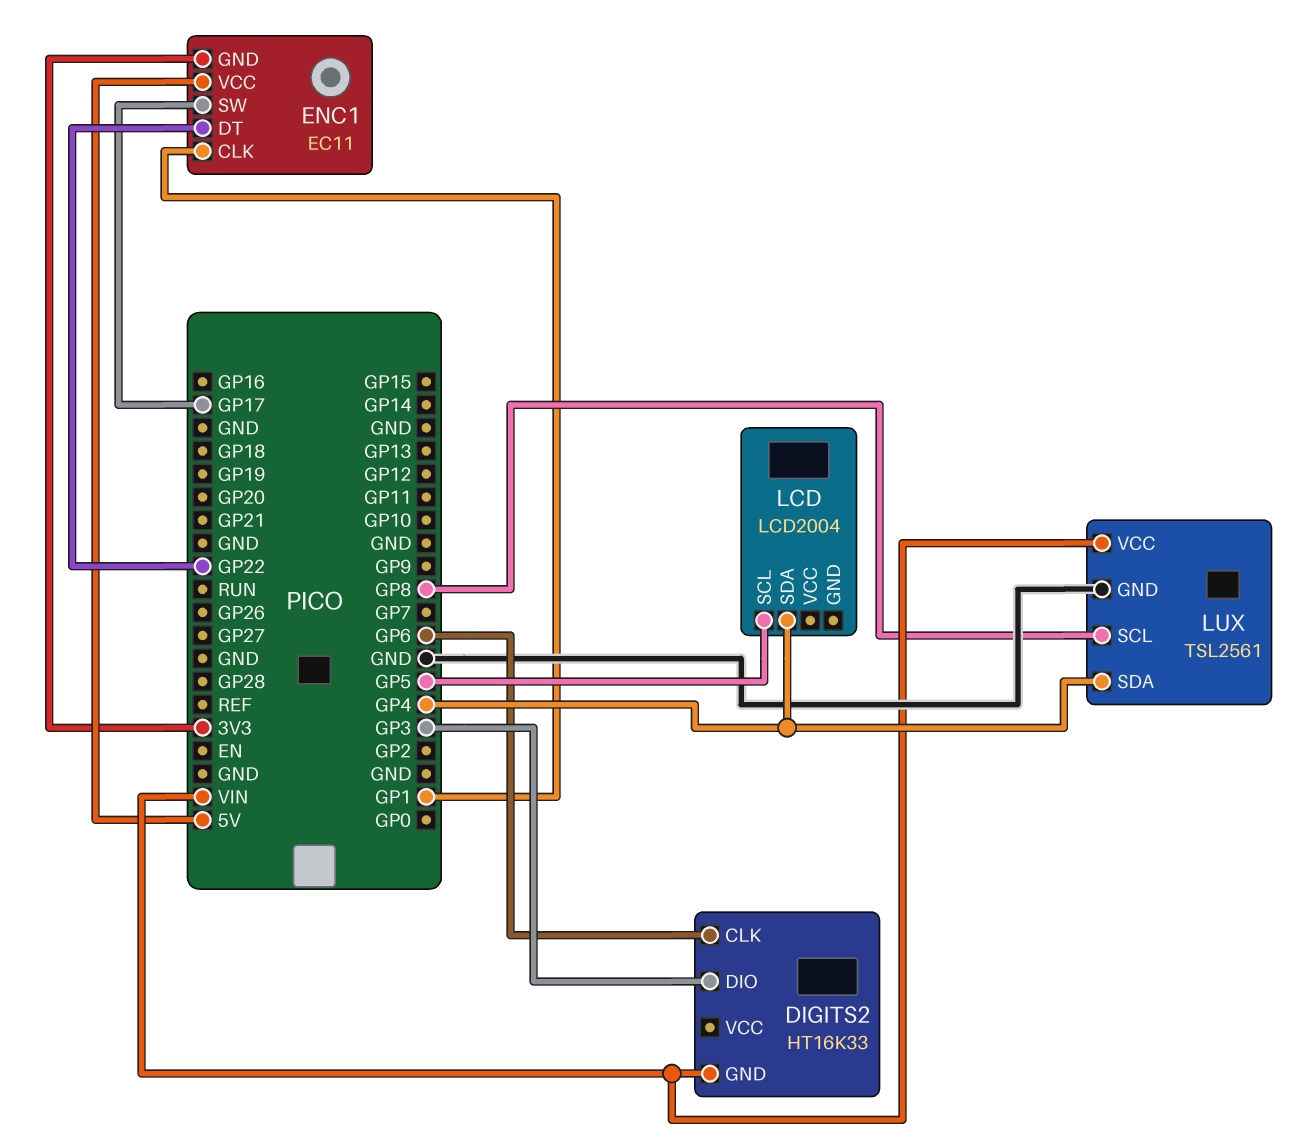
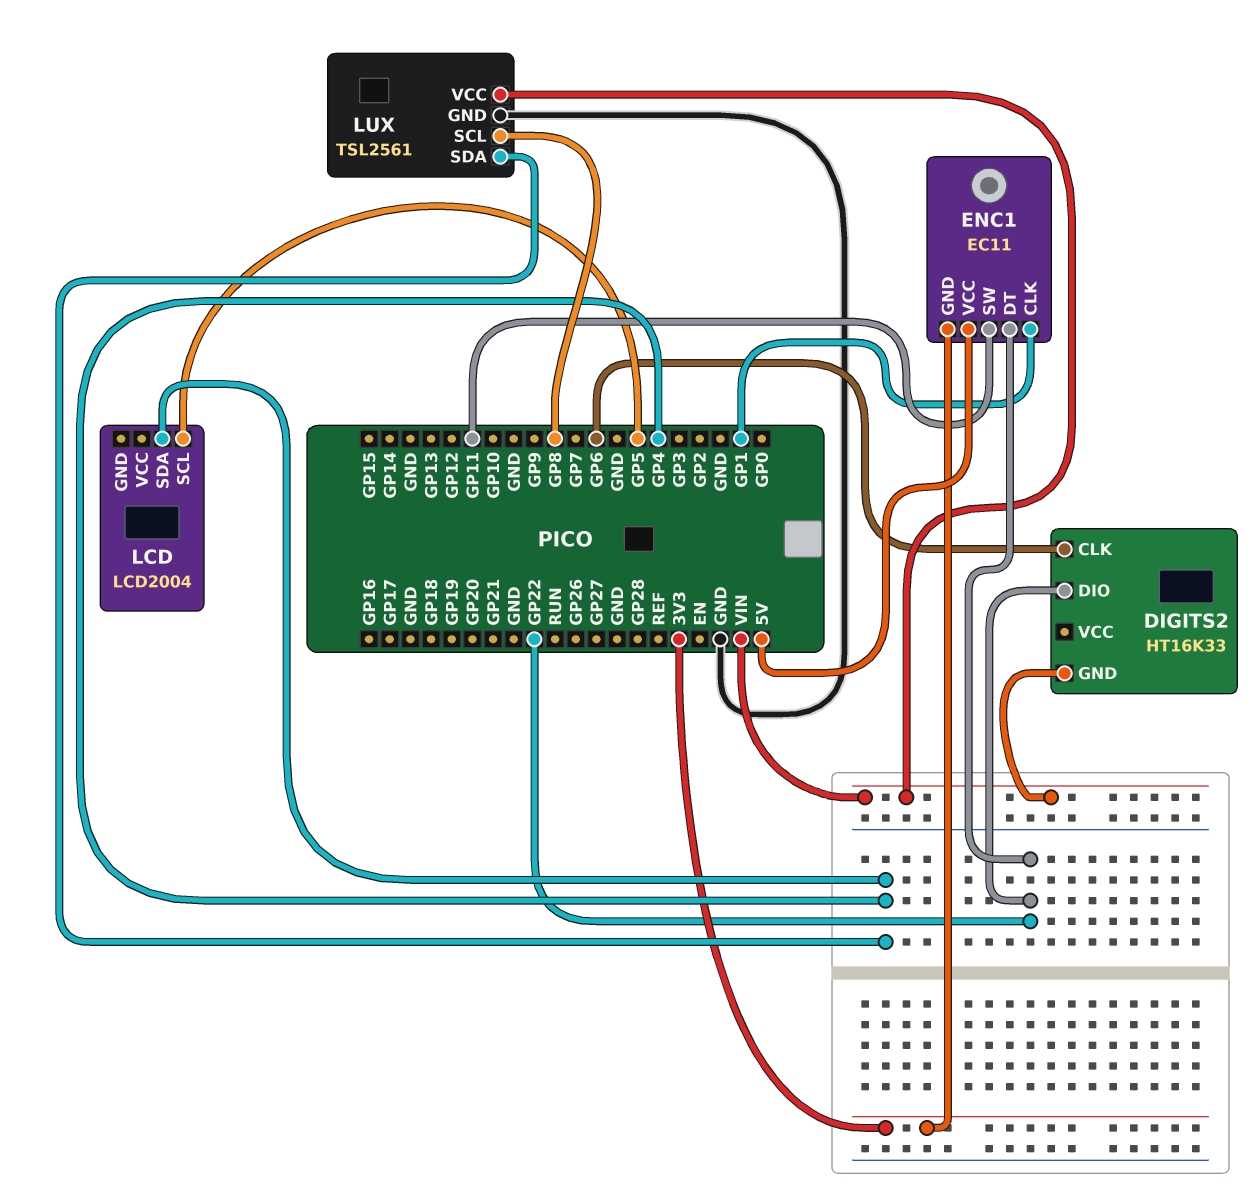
DIGITS2 pin DIO: GP3 -> GP22
ENC1 pin SW: GP17 -> GP11

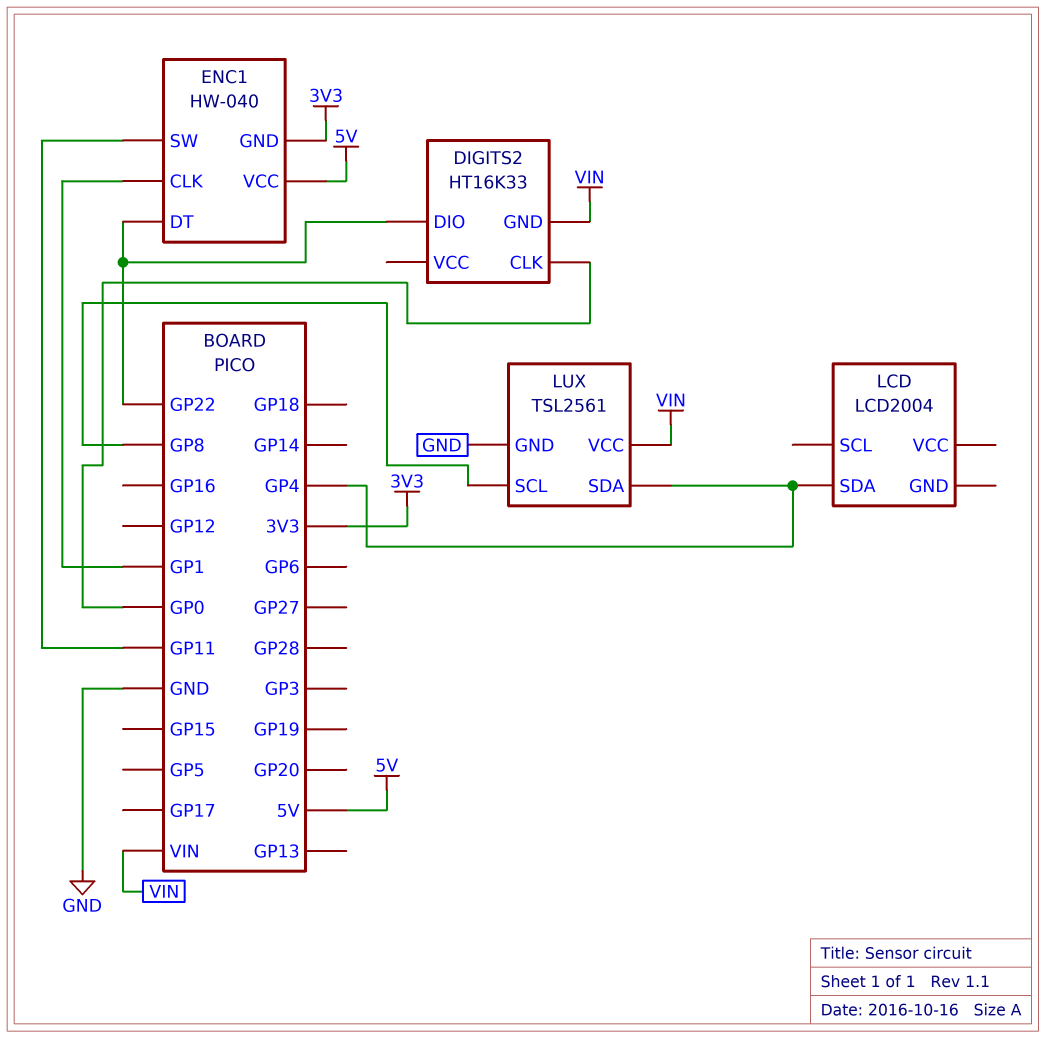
DIGITS2 pin CLK: GP6 -> GP0
ENC1: EC11 -> HW-040
LCD pin SCL: GP5 -> none

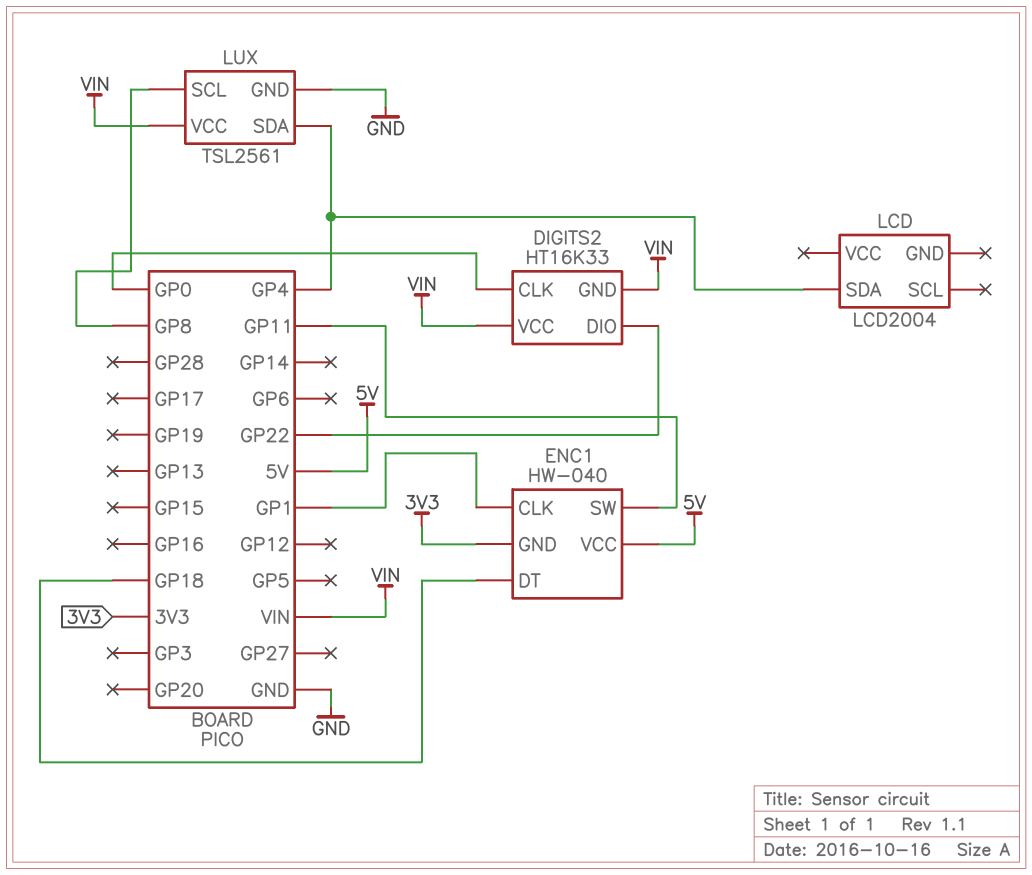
DIGITS2 pin VCC: none -> VIN
ENC1 pin DT: GP22 -> GP18

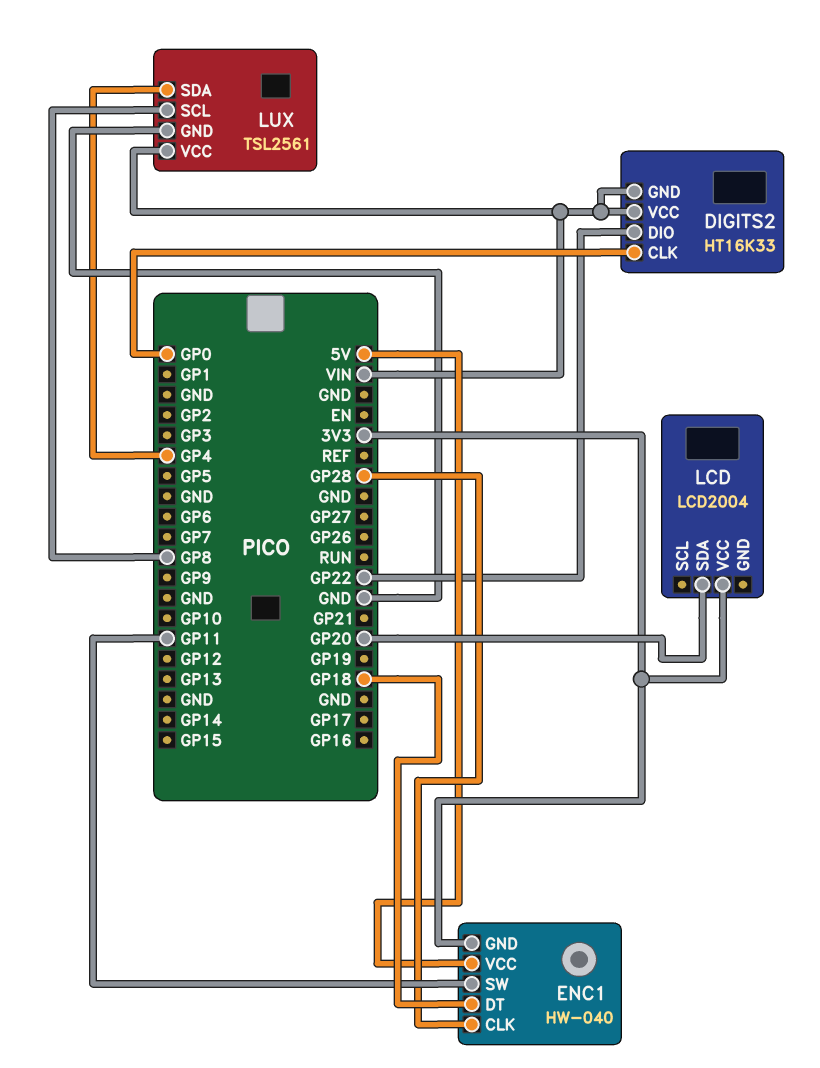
ENC1 pin CLK: GP1 -> GP28
LCD pin SDA: GP4 -> GP20
LCD pin VCC: none -> 3V3

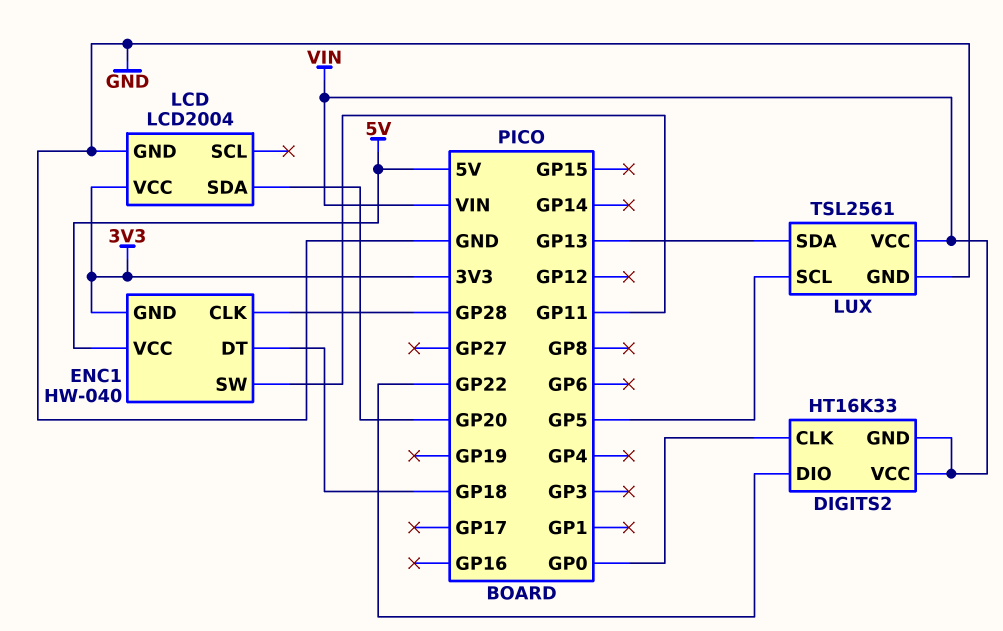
LCD pin GND: none -> GND
LUX pin SCL: GP8 -> GP5
LUX pin SDA: GP4 -> GP13

